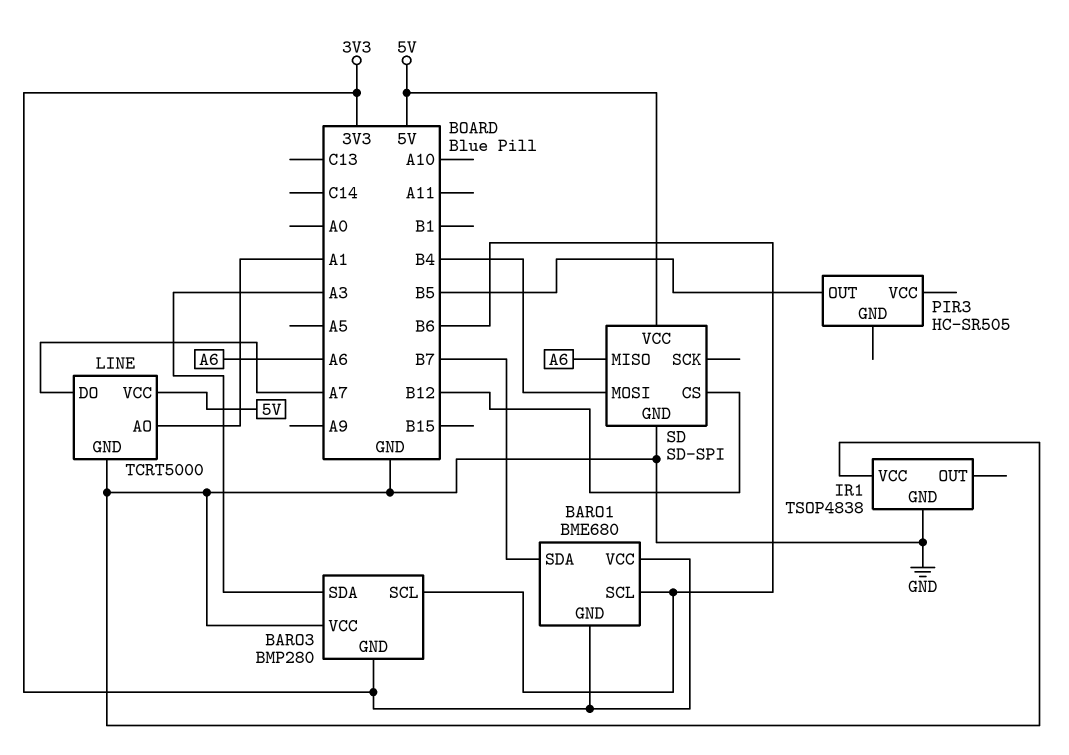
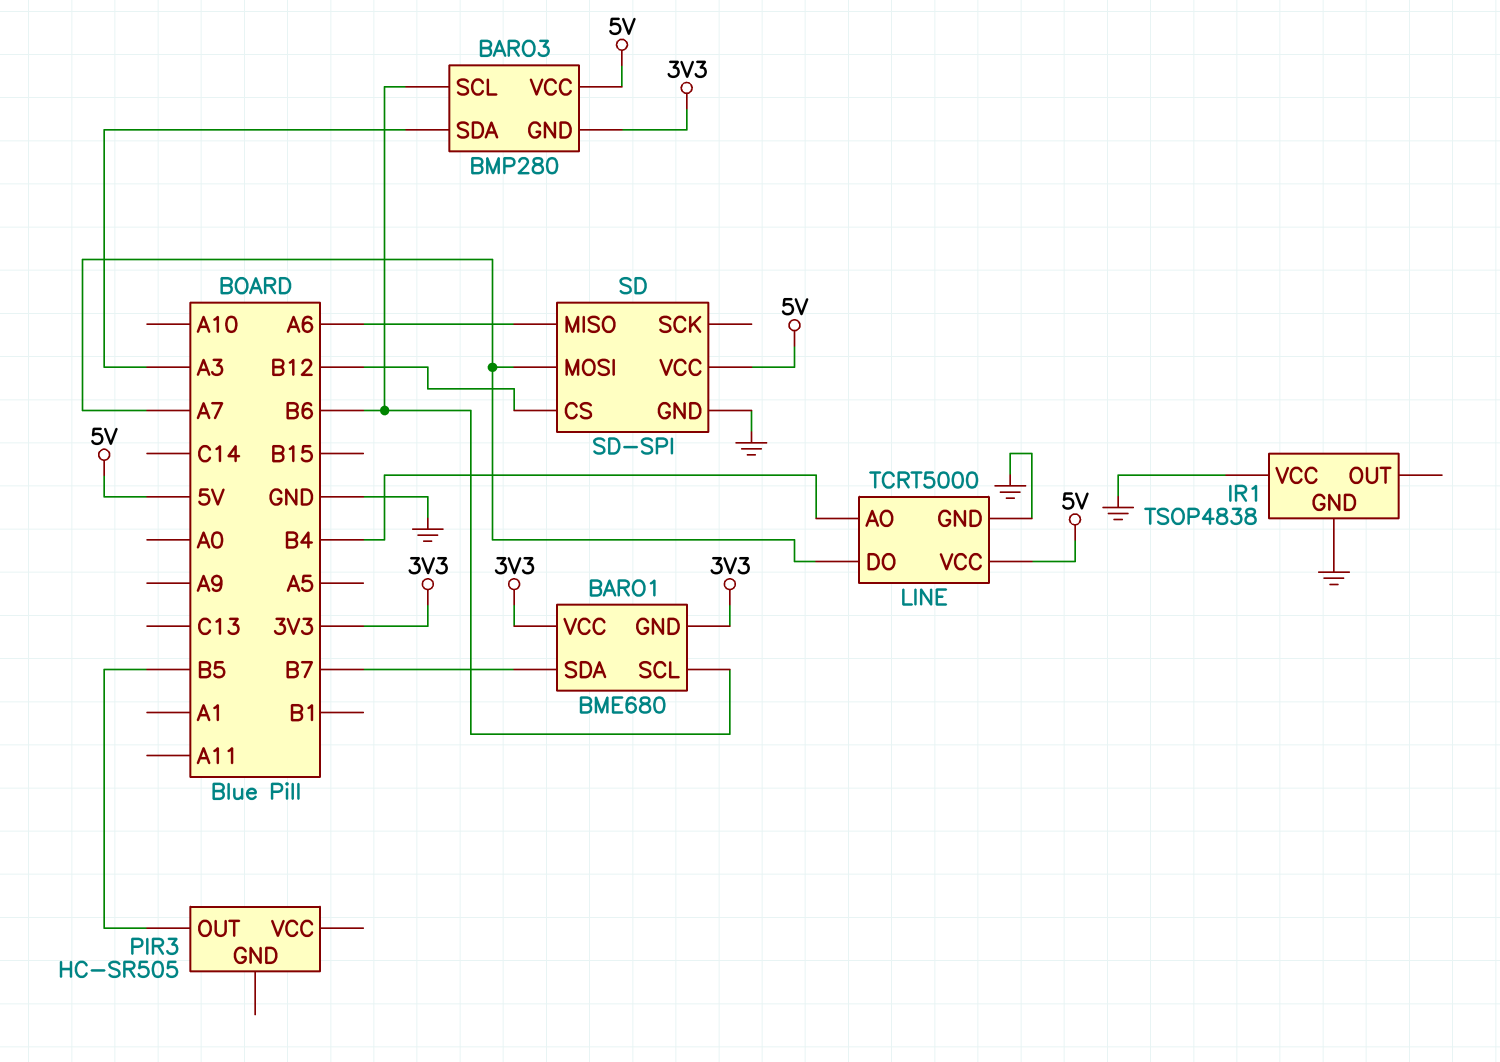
BARO3 pin VCC: GND -> 5V
LINE pin AO: A1 -> B4
SD pin MOSI: B4 -> A7

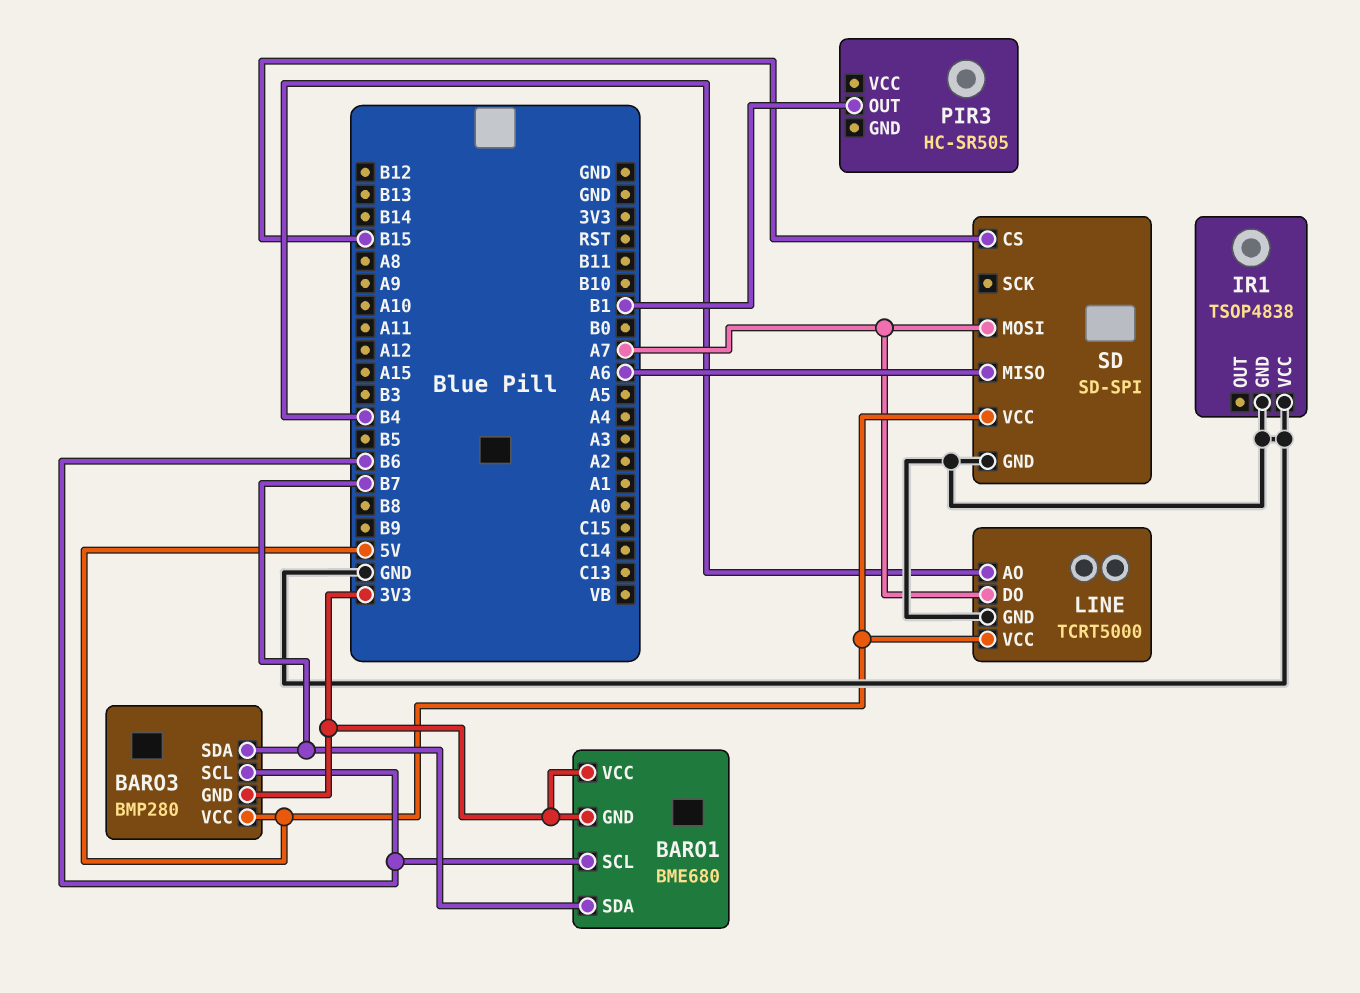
BARO3 pin SDA: A3 -> B7
PIR3 pin OUT: B5 -> B1
SD pin CS: B12 -> B15

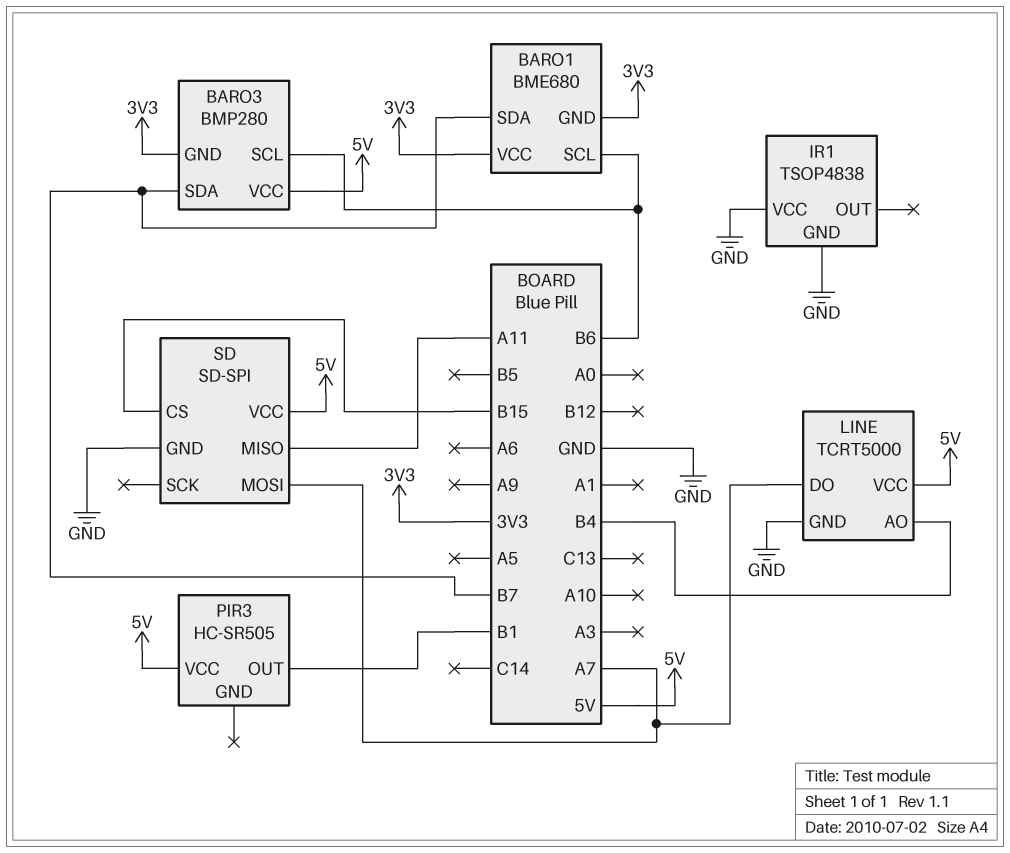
PIR3 pin VCC: none -> 5V
SD pin MISO: A6 -> A11

